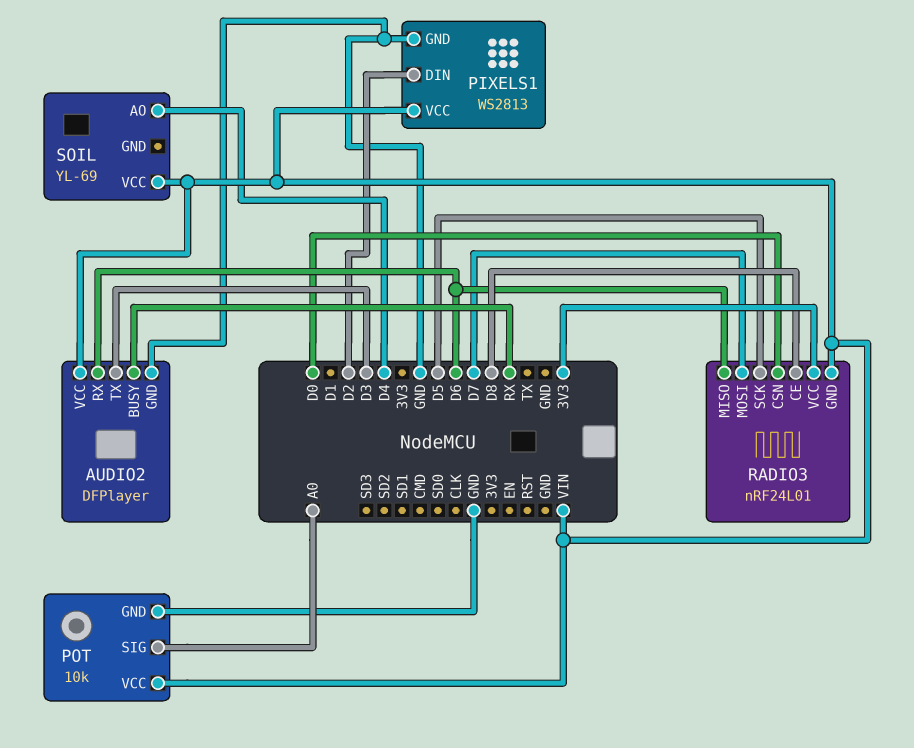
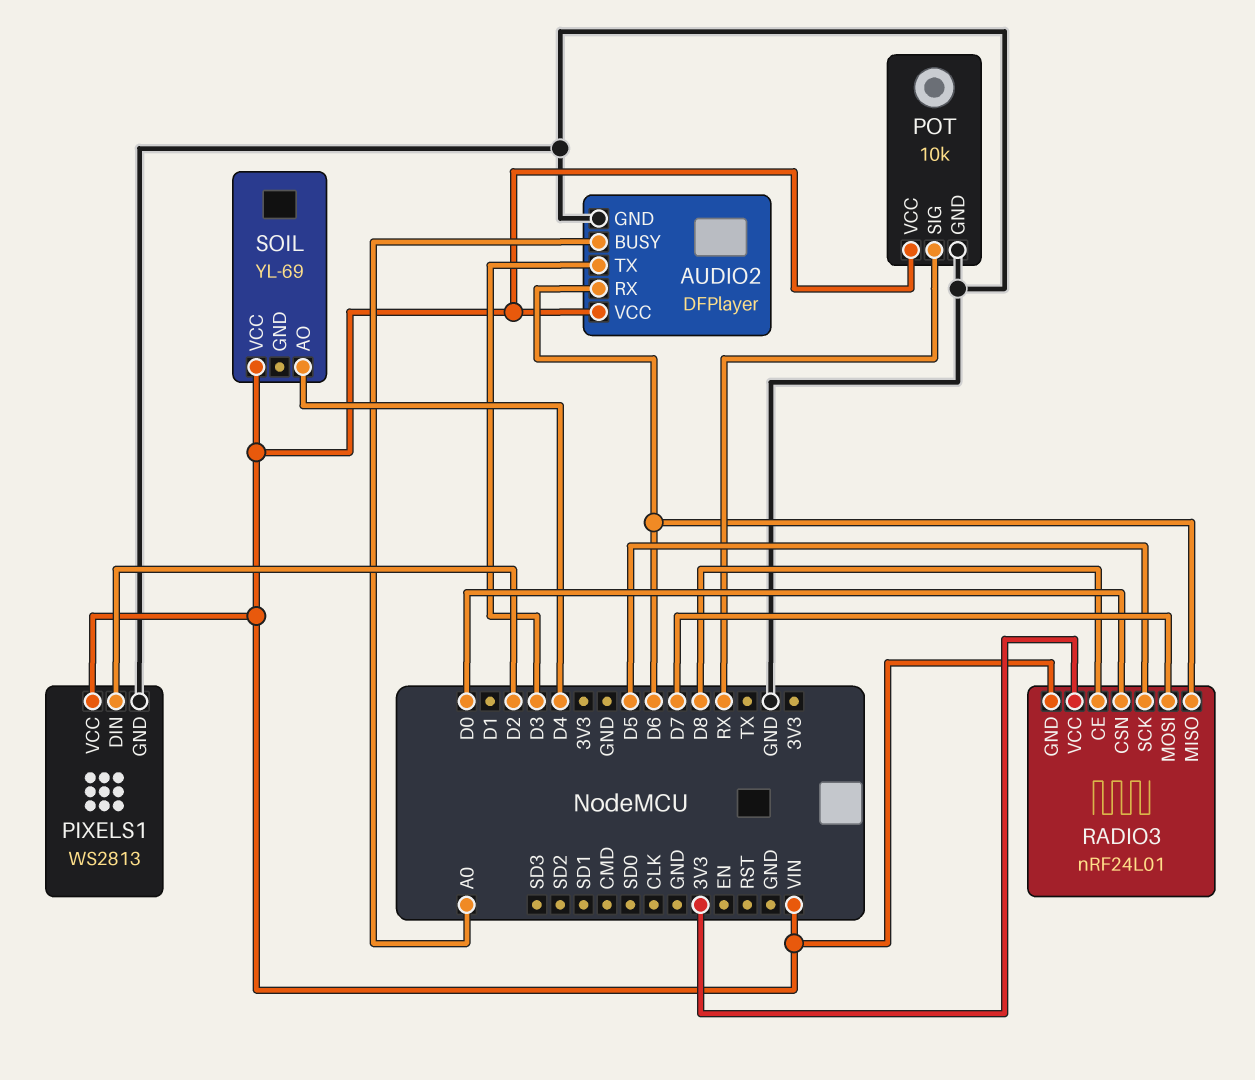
AUDIO2 pin BUSY: RX -> A0
POT pin SIG: A0 -> RX

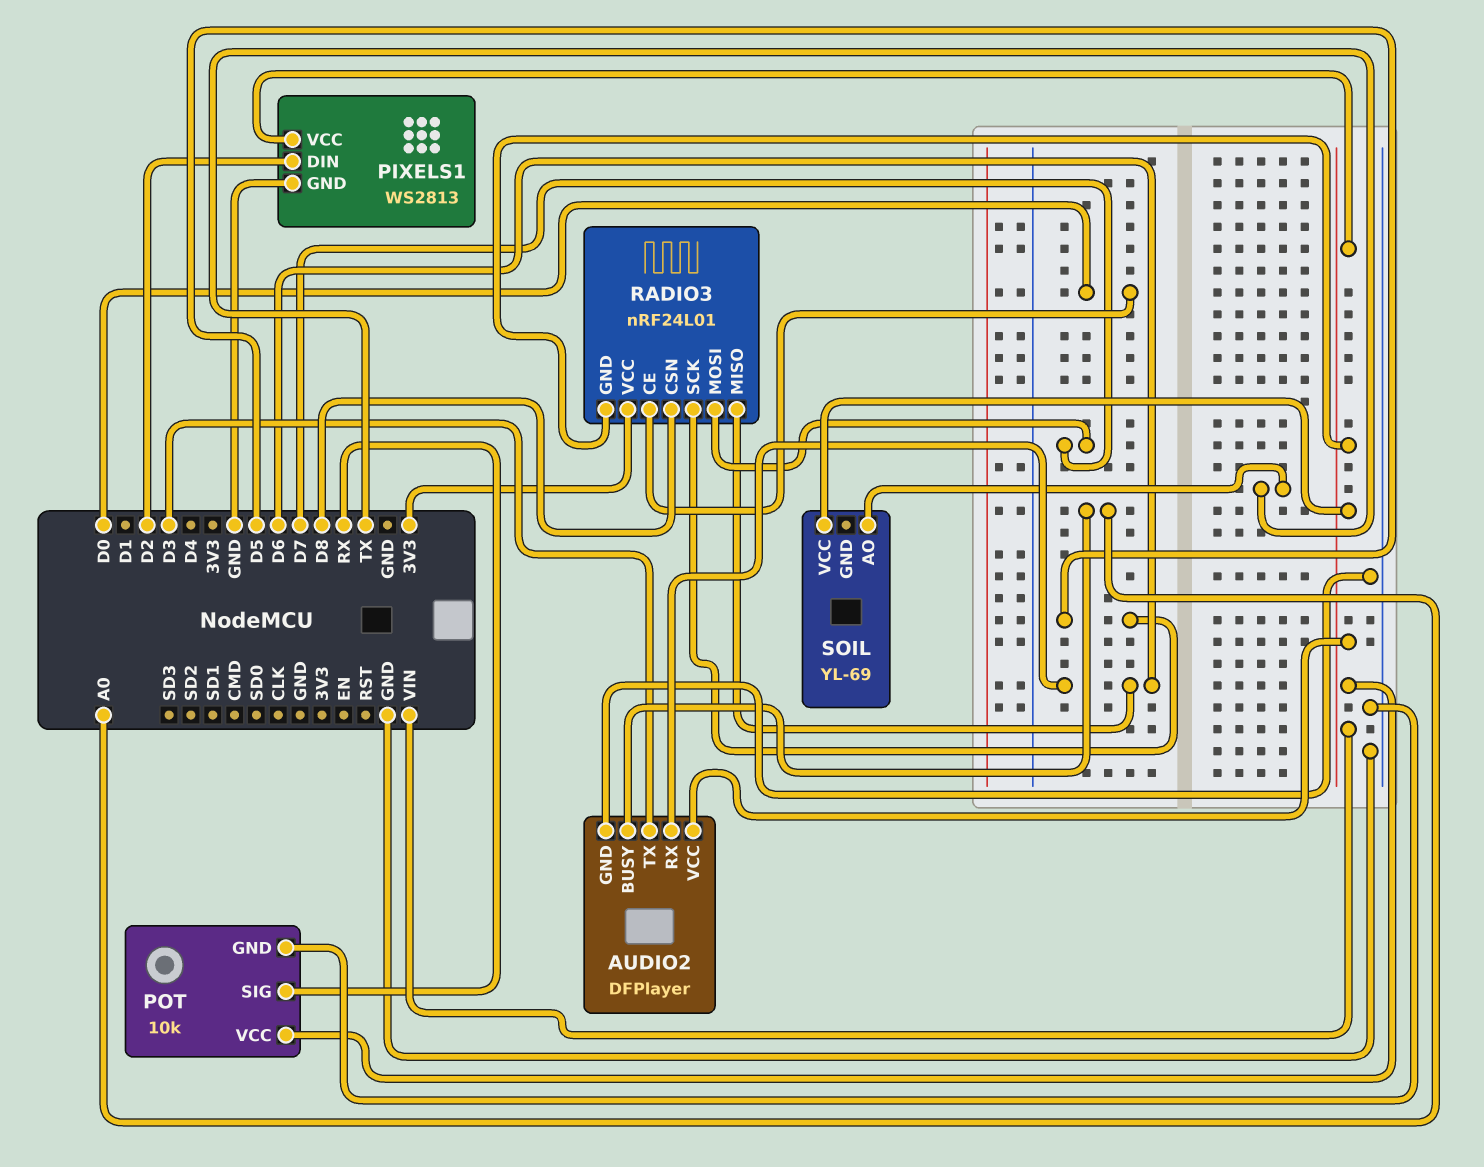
RADIO3 pin CE: D8 -> D0
RADIO3 pin CSN: D0 -> D8
SOIL pin AO: D4 -> TX

